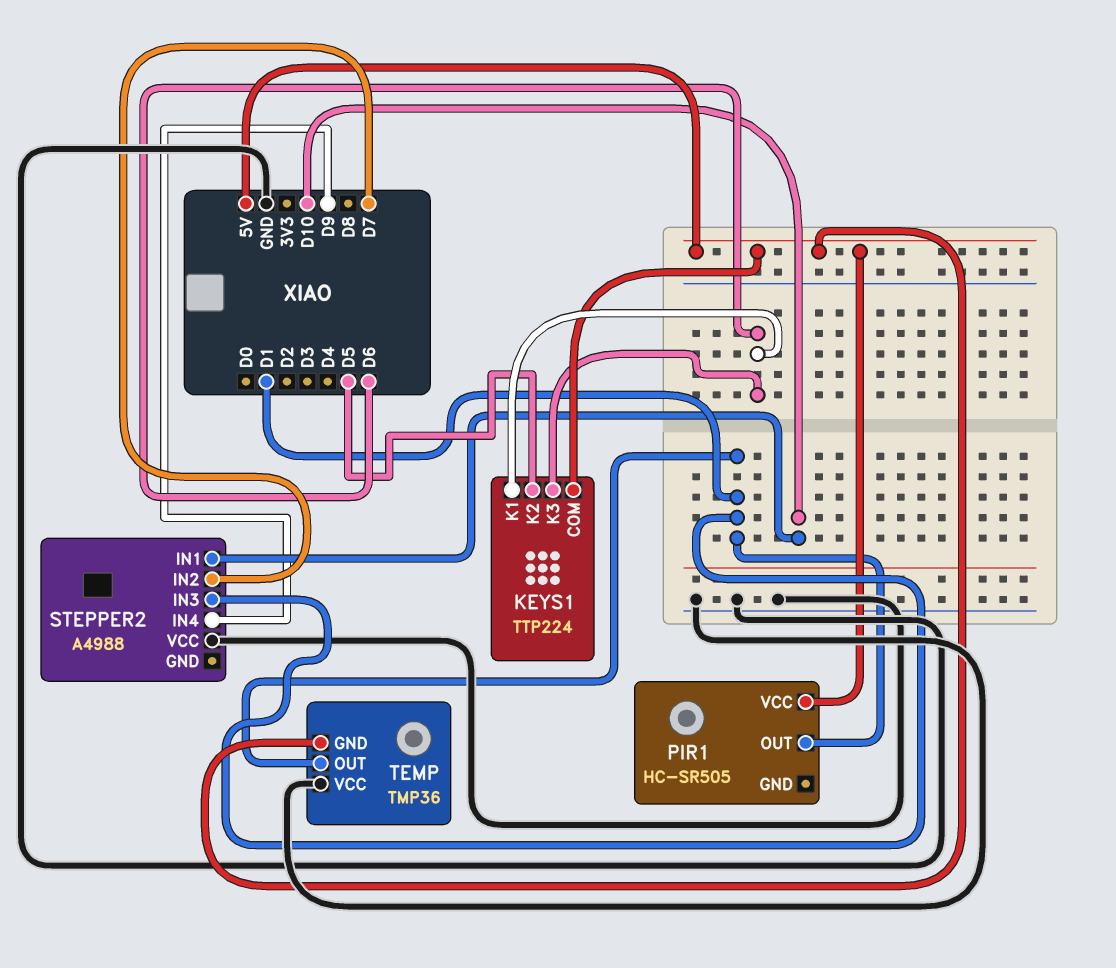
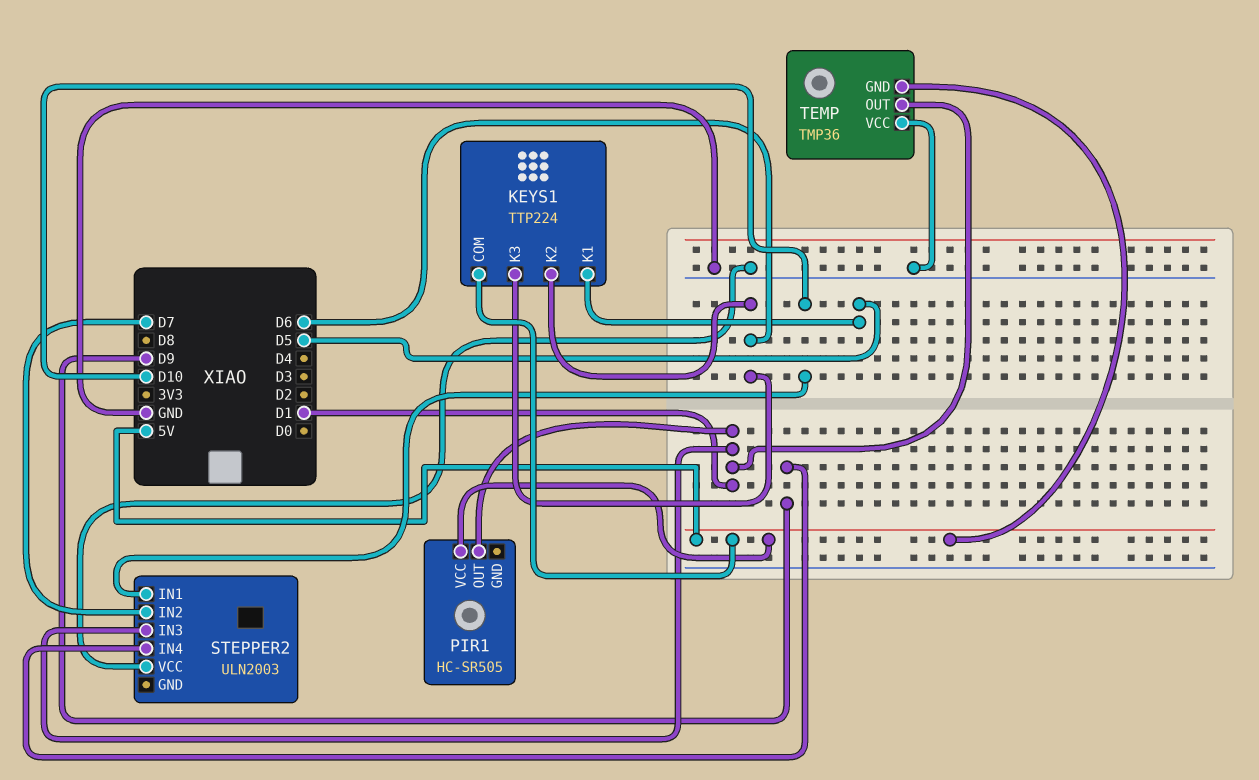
KEYS1 pin K1: D6 -> D5
KEYS1 pin K2: D5 -> D6
STEPPER2: A4988 -> ULN2003

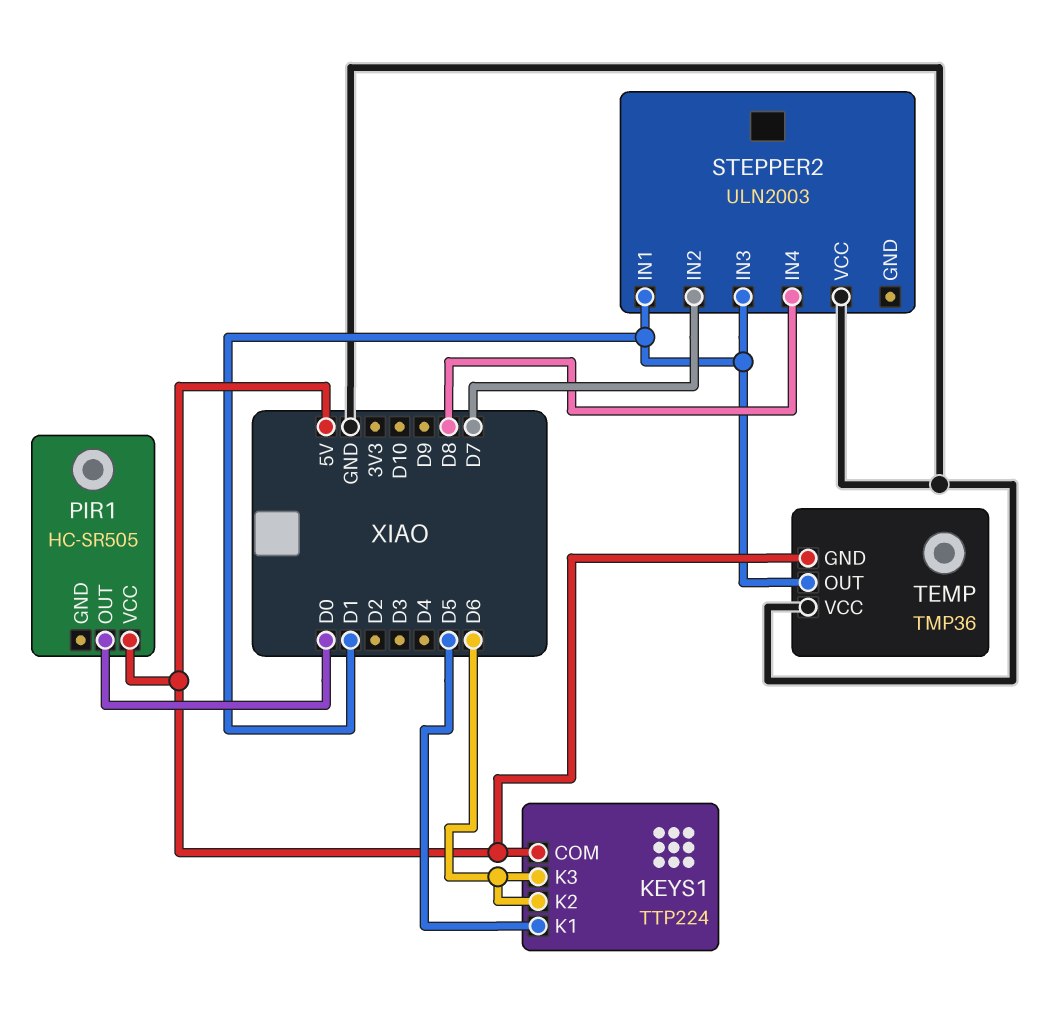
PIR1 pin OUT: D1 -> D0
STEPPER2 pin IN1: D10 -> D1
STEPPER2 pin IN4: D9 -> D8

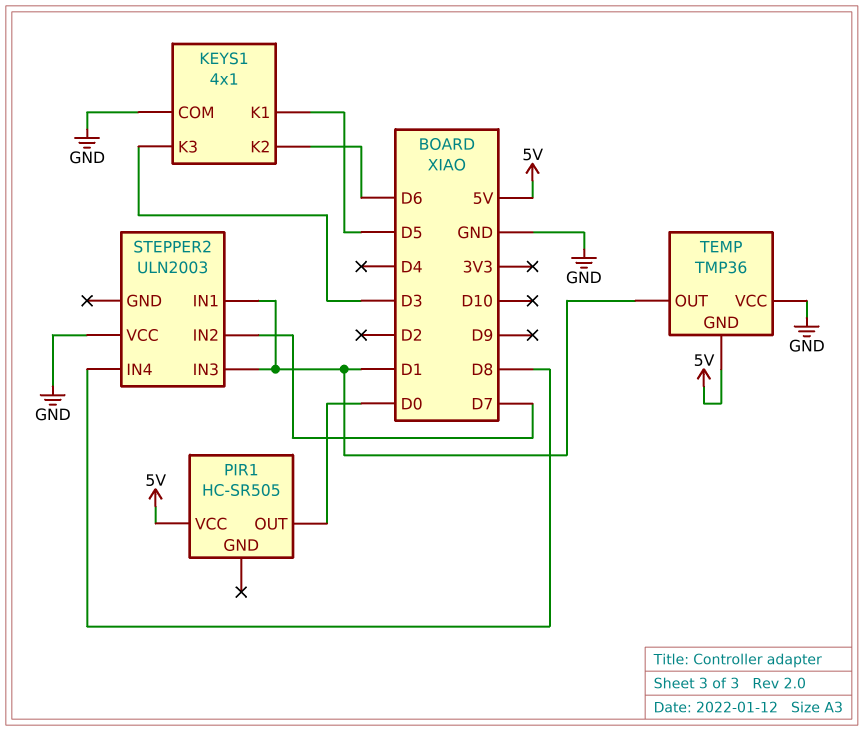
KEYS1: TTP224 -> 4x1
KEYS1 pin COM: 5V -> GND
KEYS1 pin K3: D6 -> D3

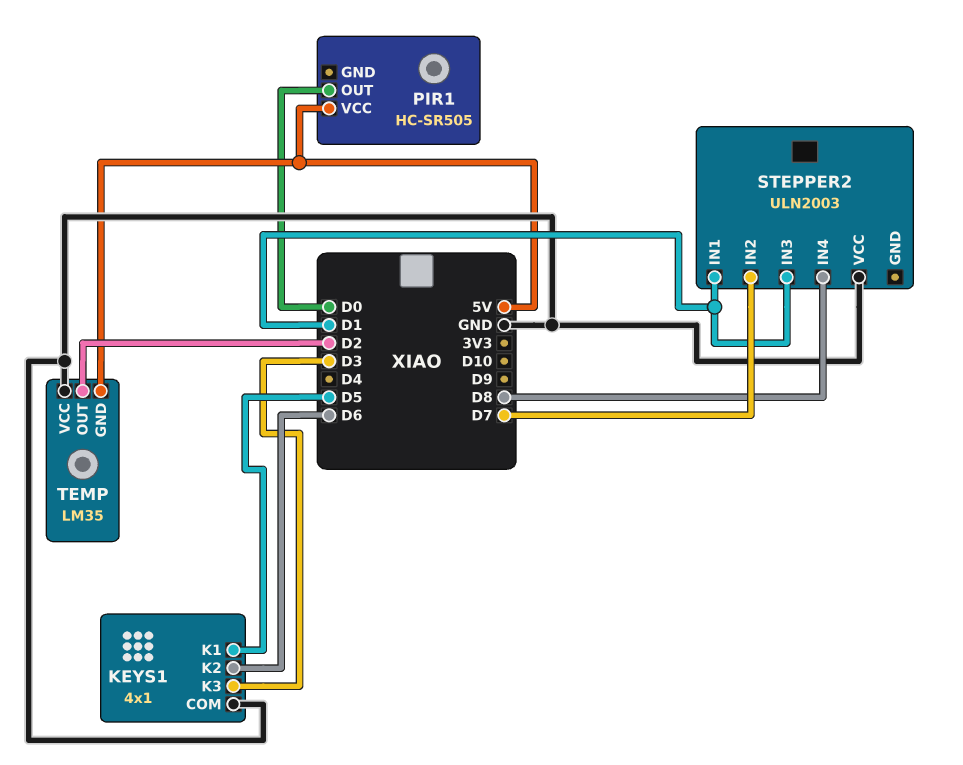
TEMP: TMP36 -> LM35
TEMP pin OUT: D1 -> D2

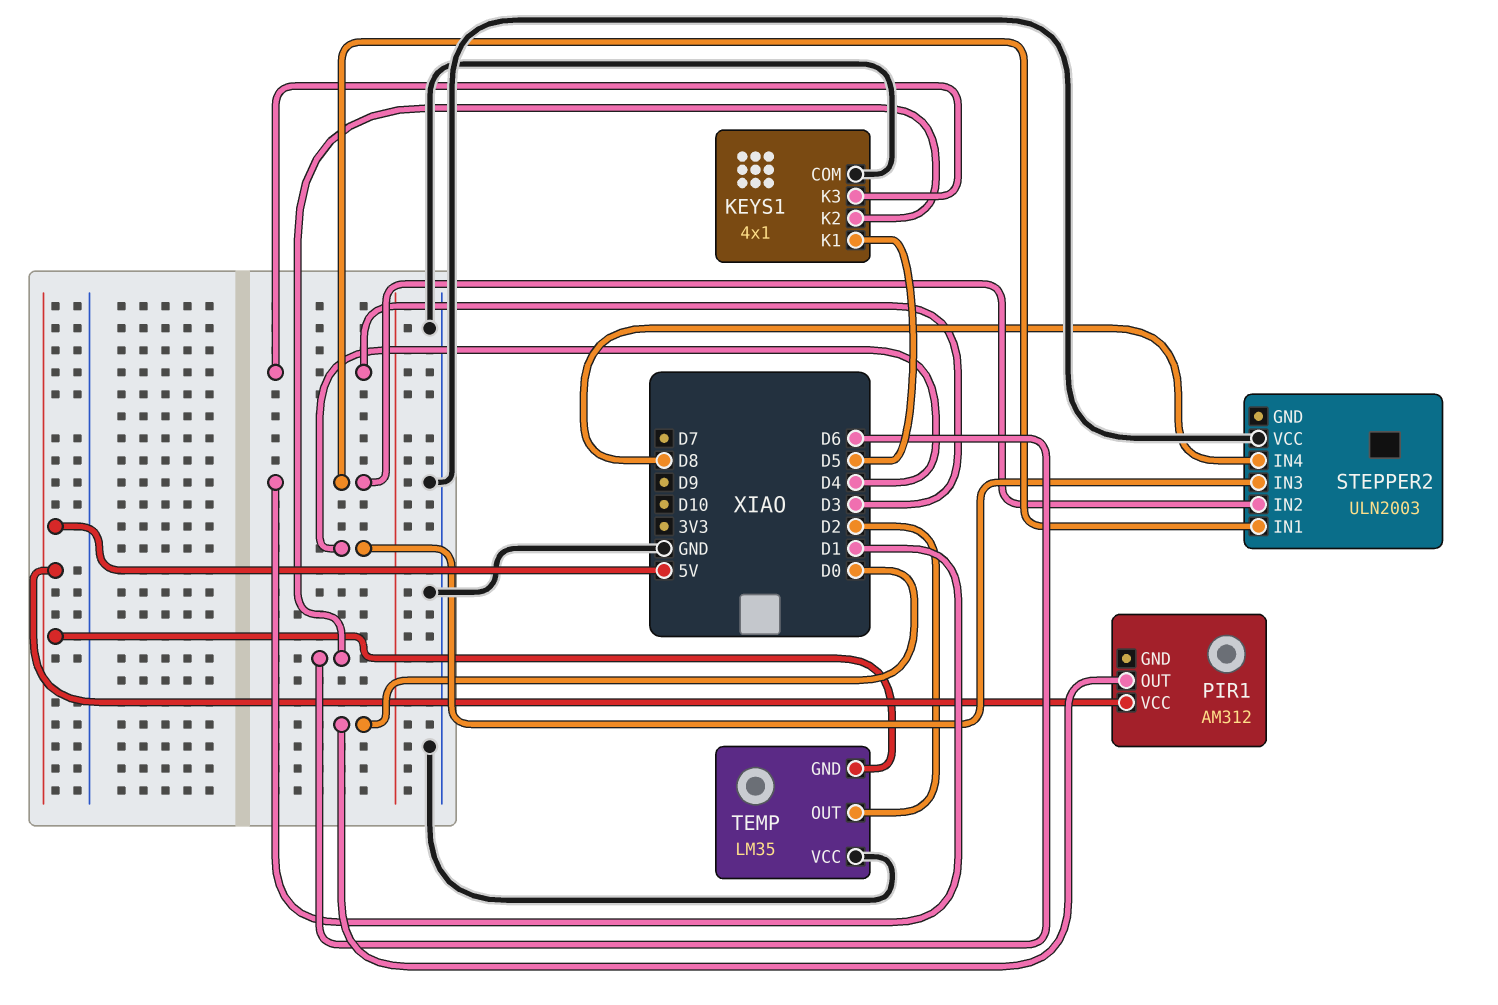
PIR1: HC-SR505 -> AM312
STEPPER2 pin IN2: D7 -> D1
STEPPER2 pin IN3: D1 -> D4

